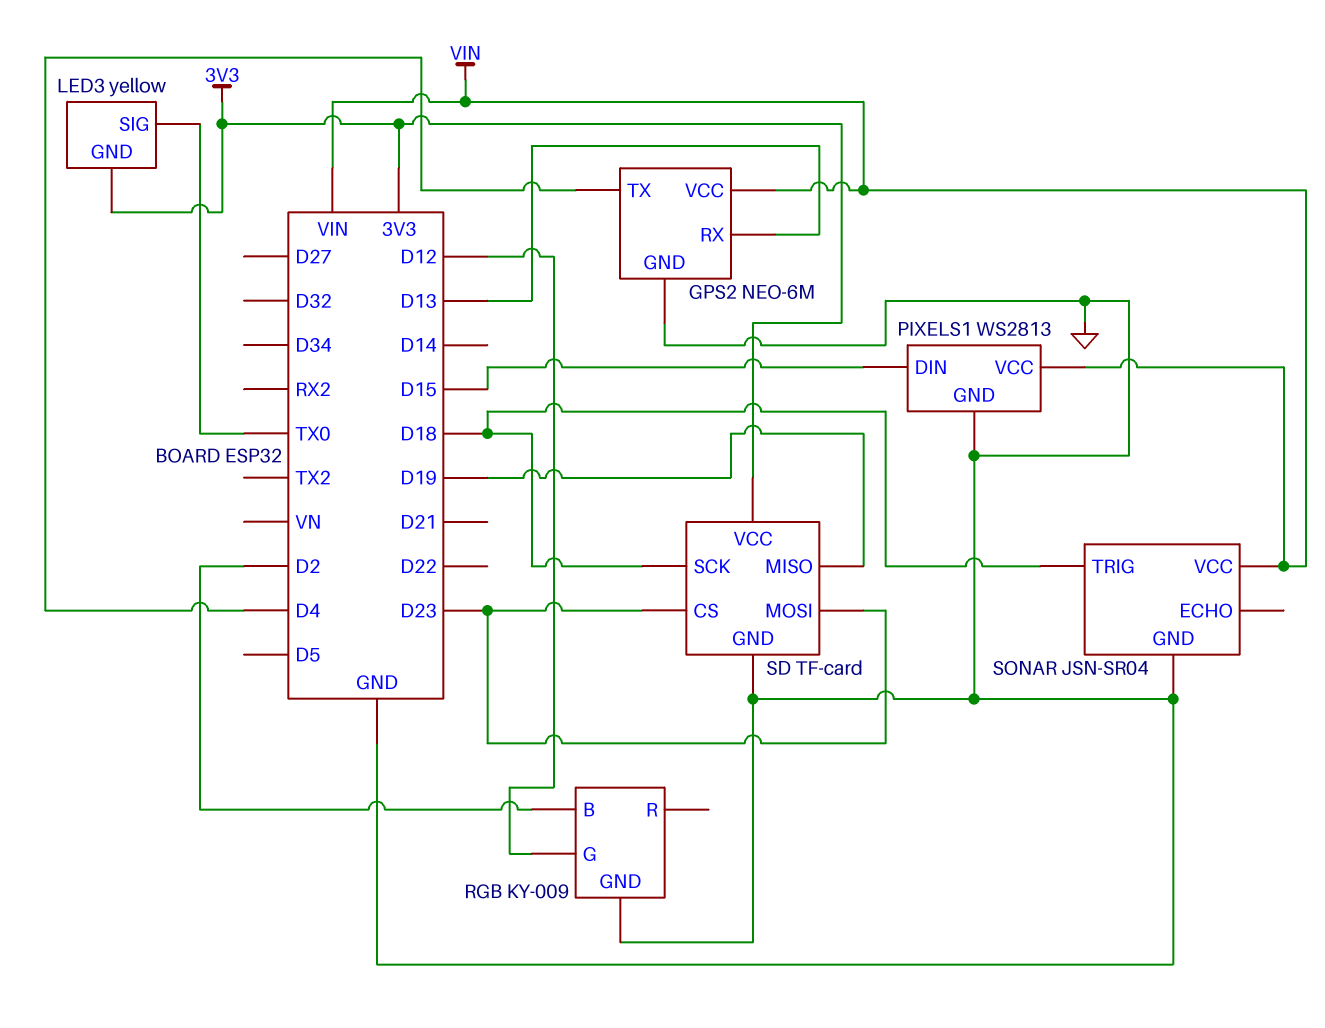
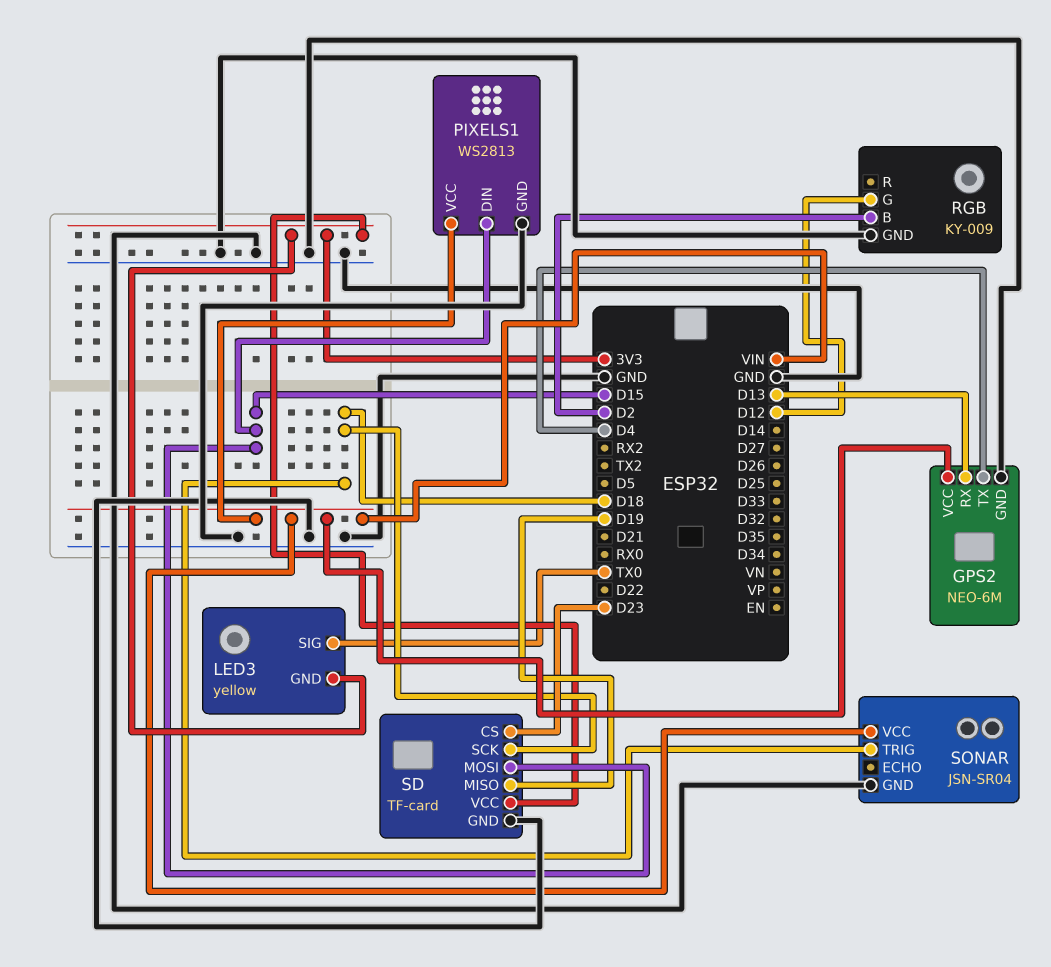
SD pin MOSI: D23 -> D15

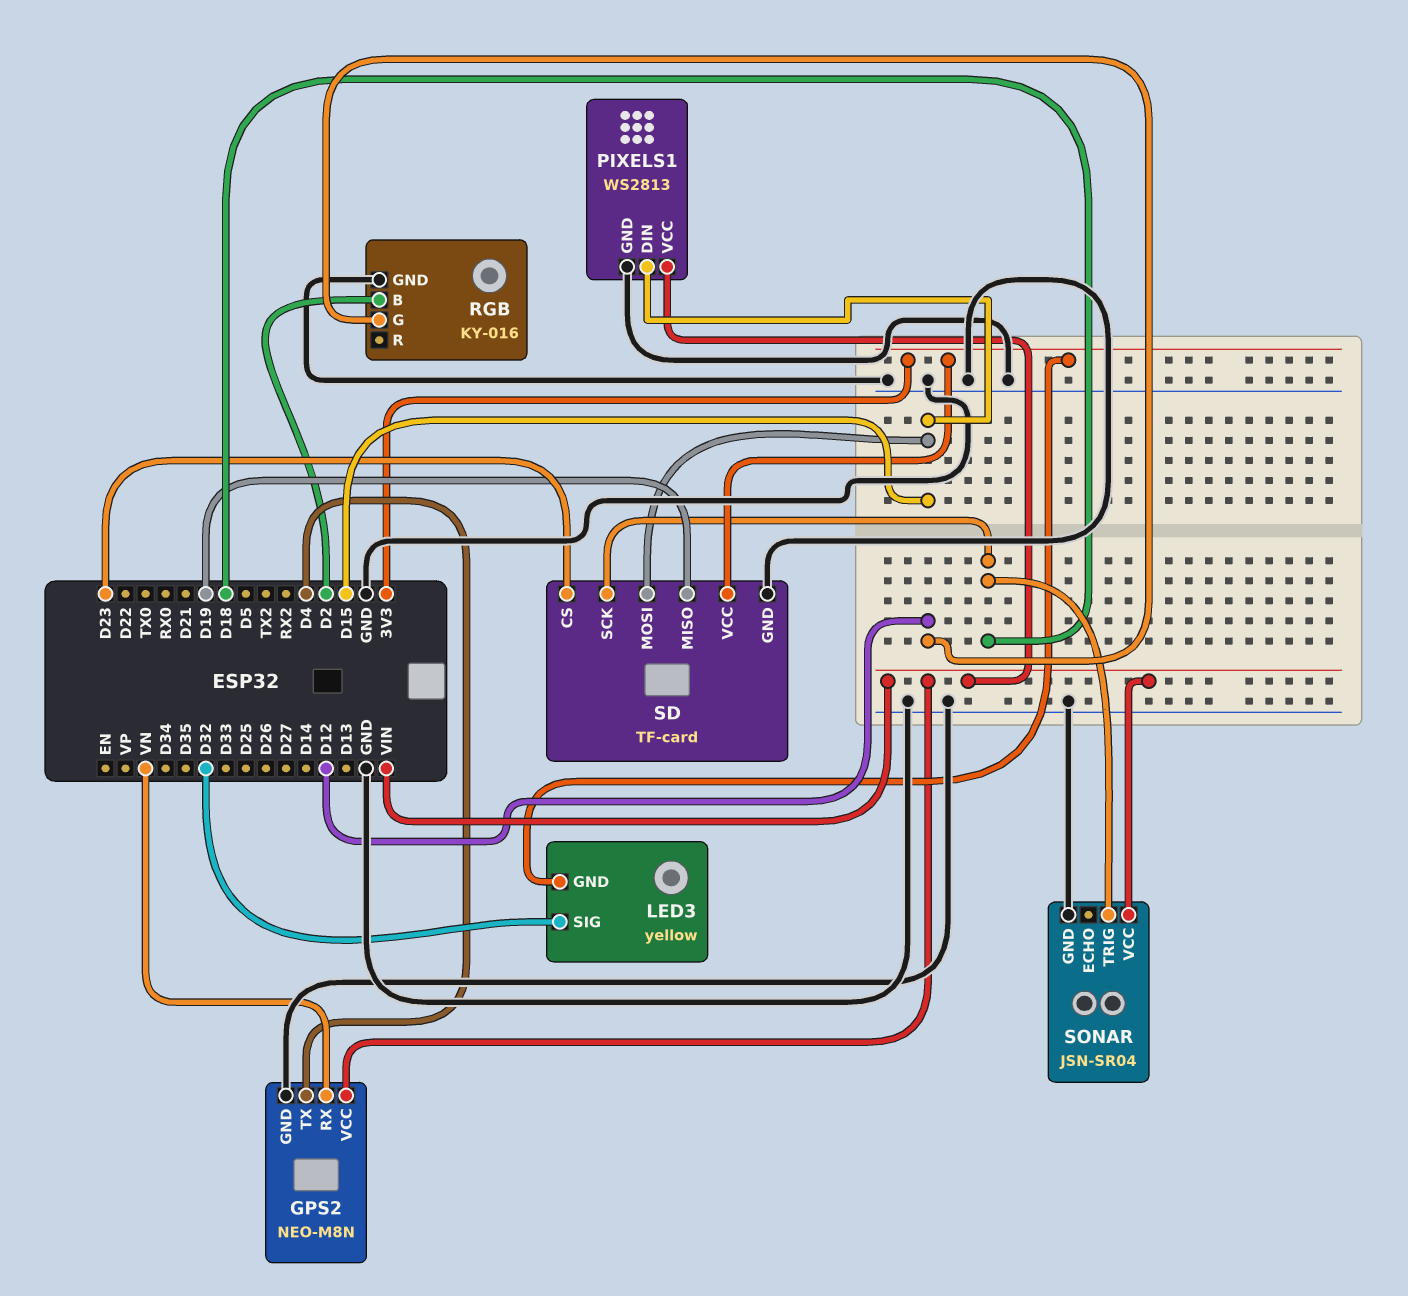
GPS2: NEO-6M -> NEO-M8N
GPS2 pin RX: D13 -> VN
LED3 pin SIG: TX0 -> D32
RGB: KY-009 -> KY-016

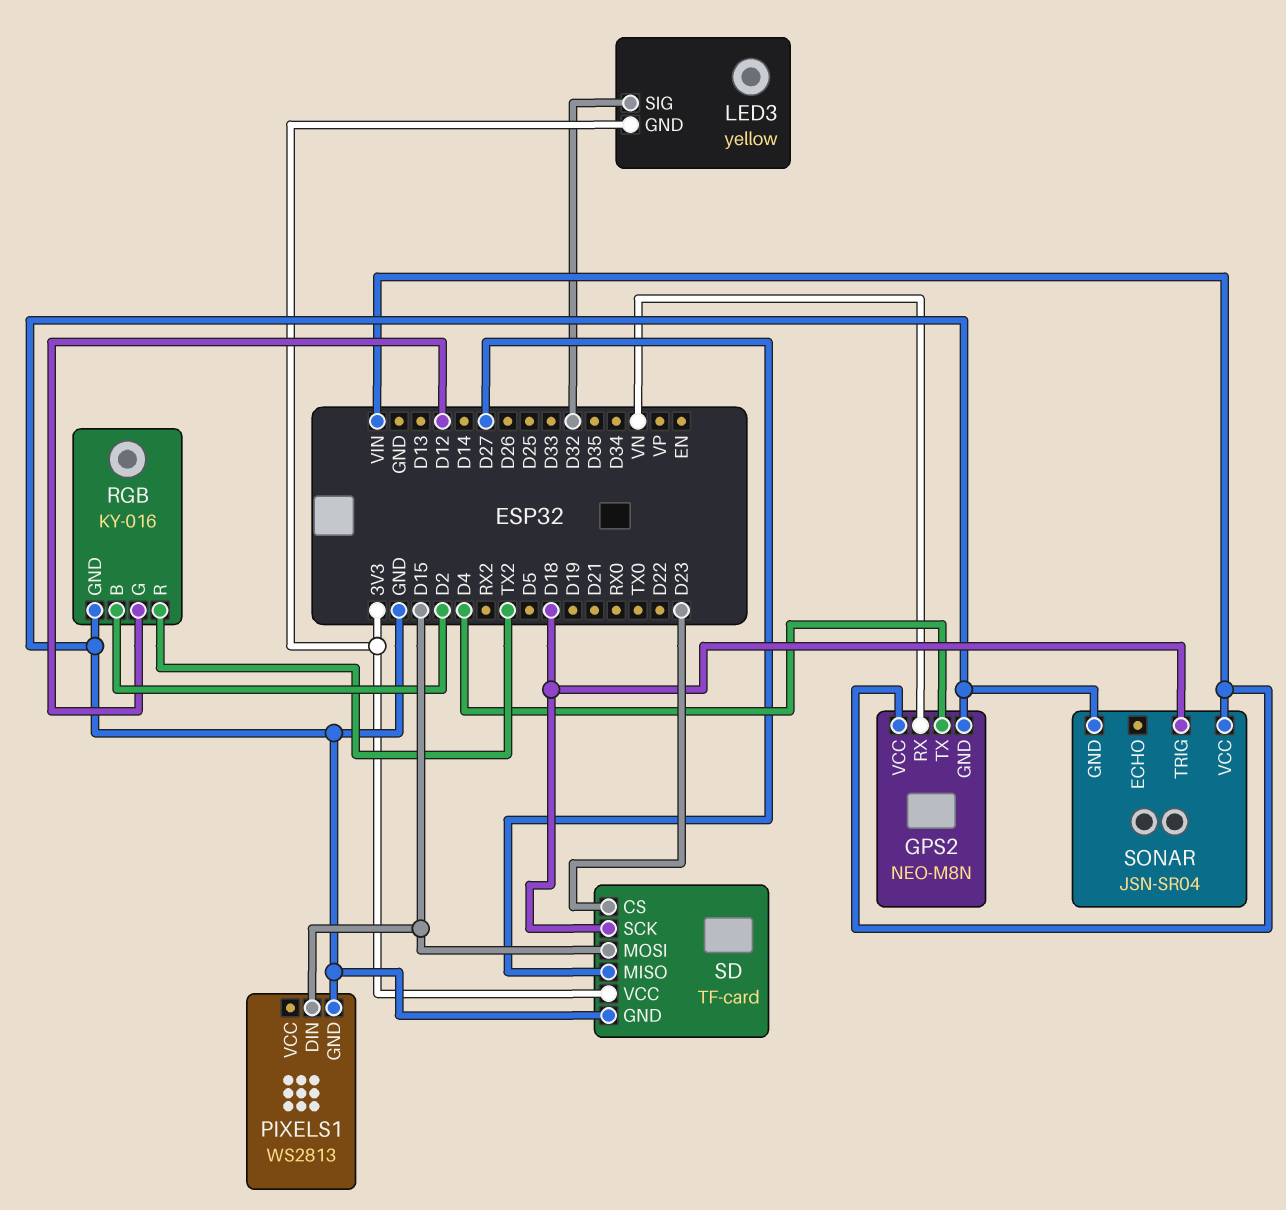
PIXELS1 pin VCC: VIN -> none
RGB pin R: none -> TX2
SD pin MISO: D19 -> D27

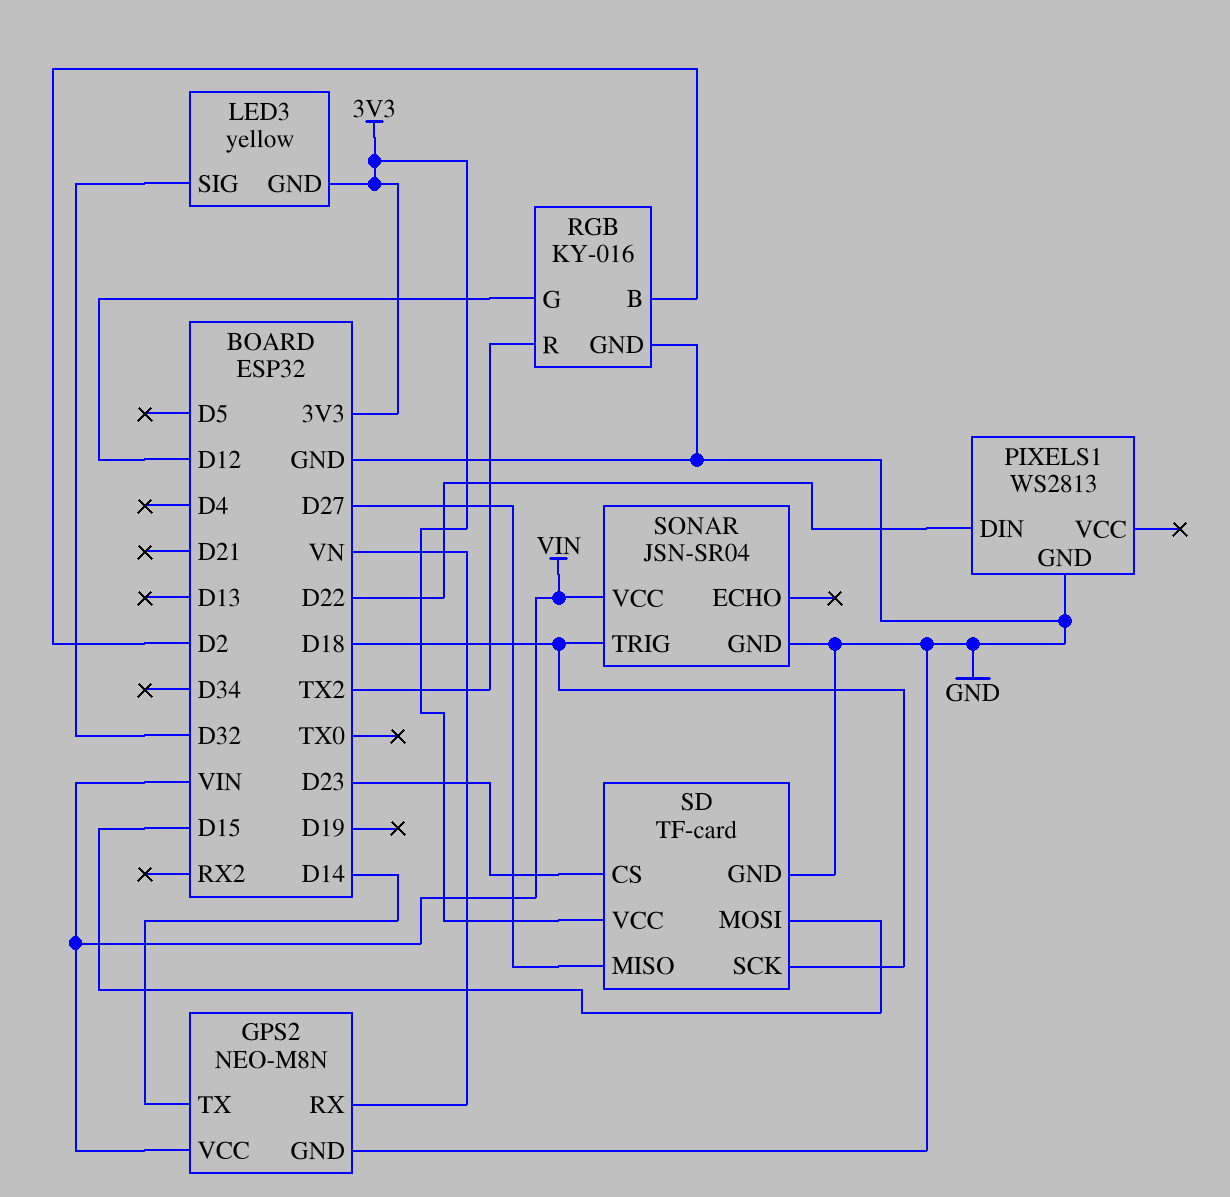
GPS2 pin TX: D4 -> D14
PIXELS1 pin DIN: D15 -> D22

